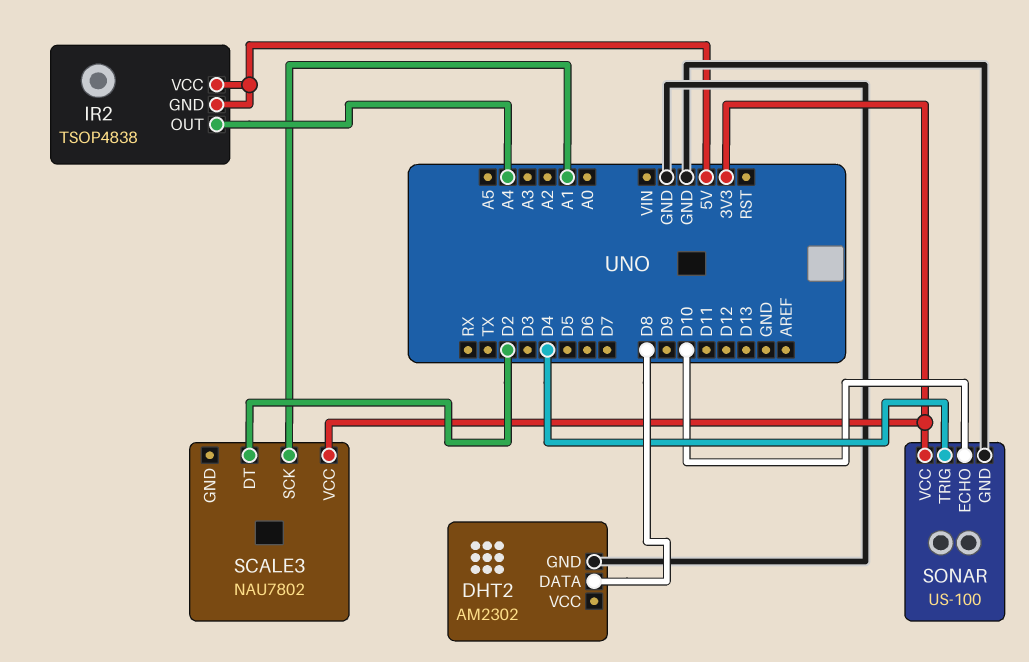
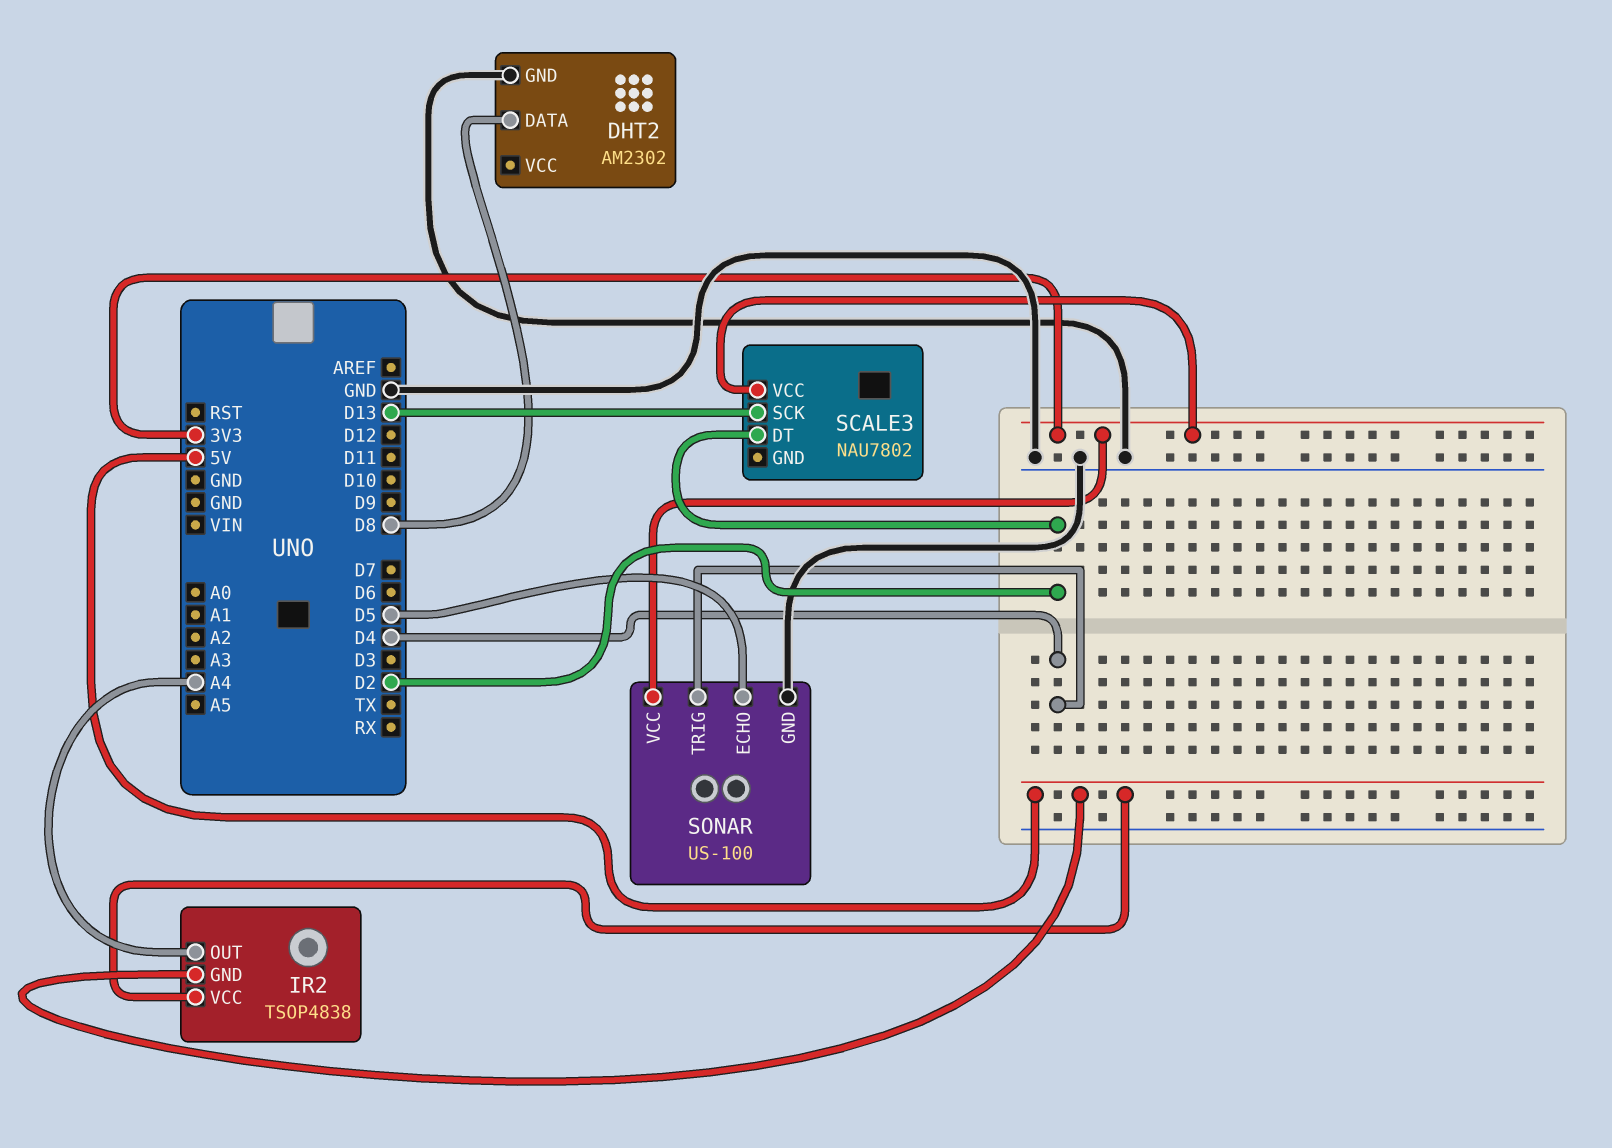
SCALE3 pin SCK: A1 -> D13
SONAR pin ECHO: D10 -> D5

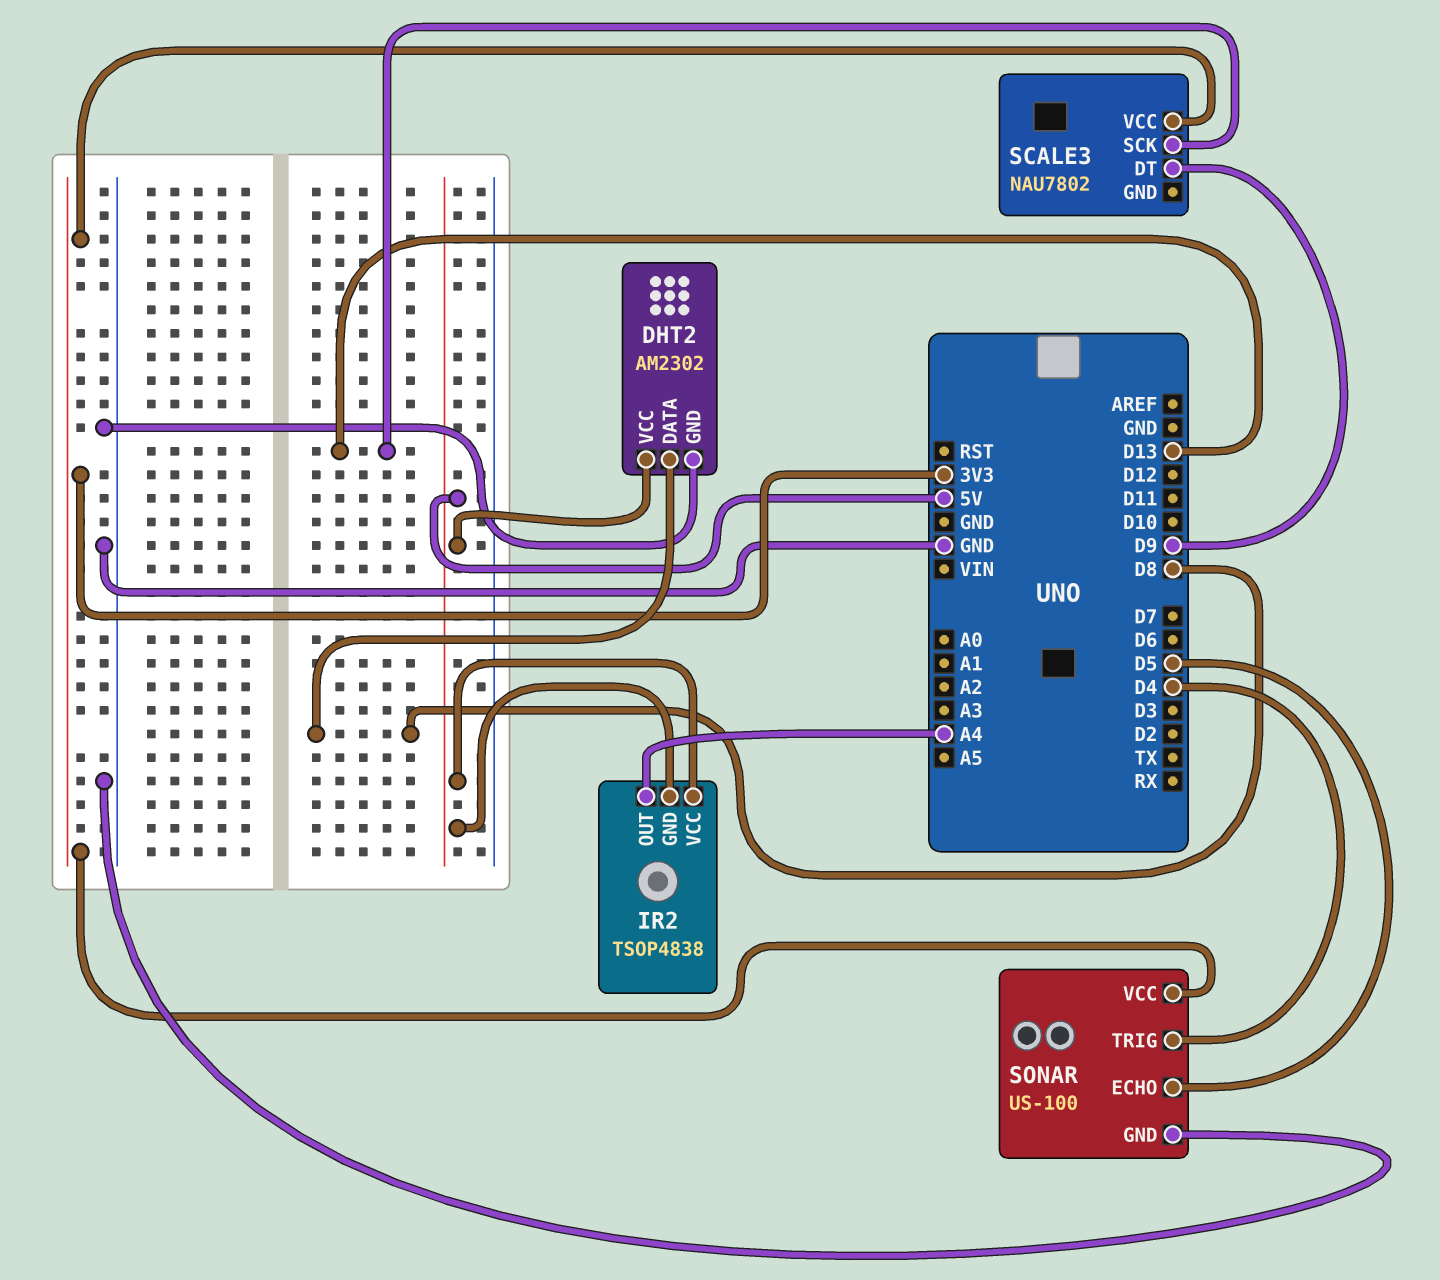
DHT2 pin VCC: none -> 5V
SCALE3 pin DT: D2 -> D9

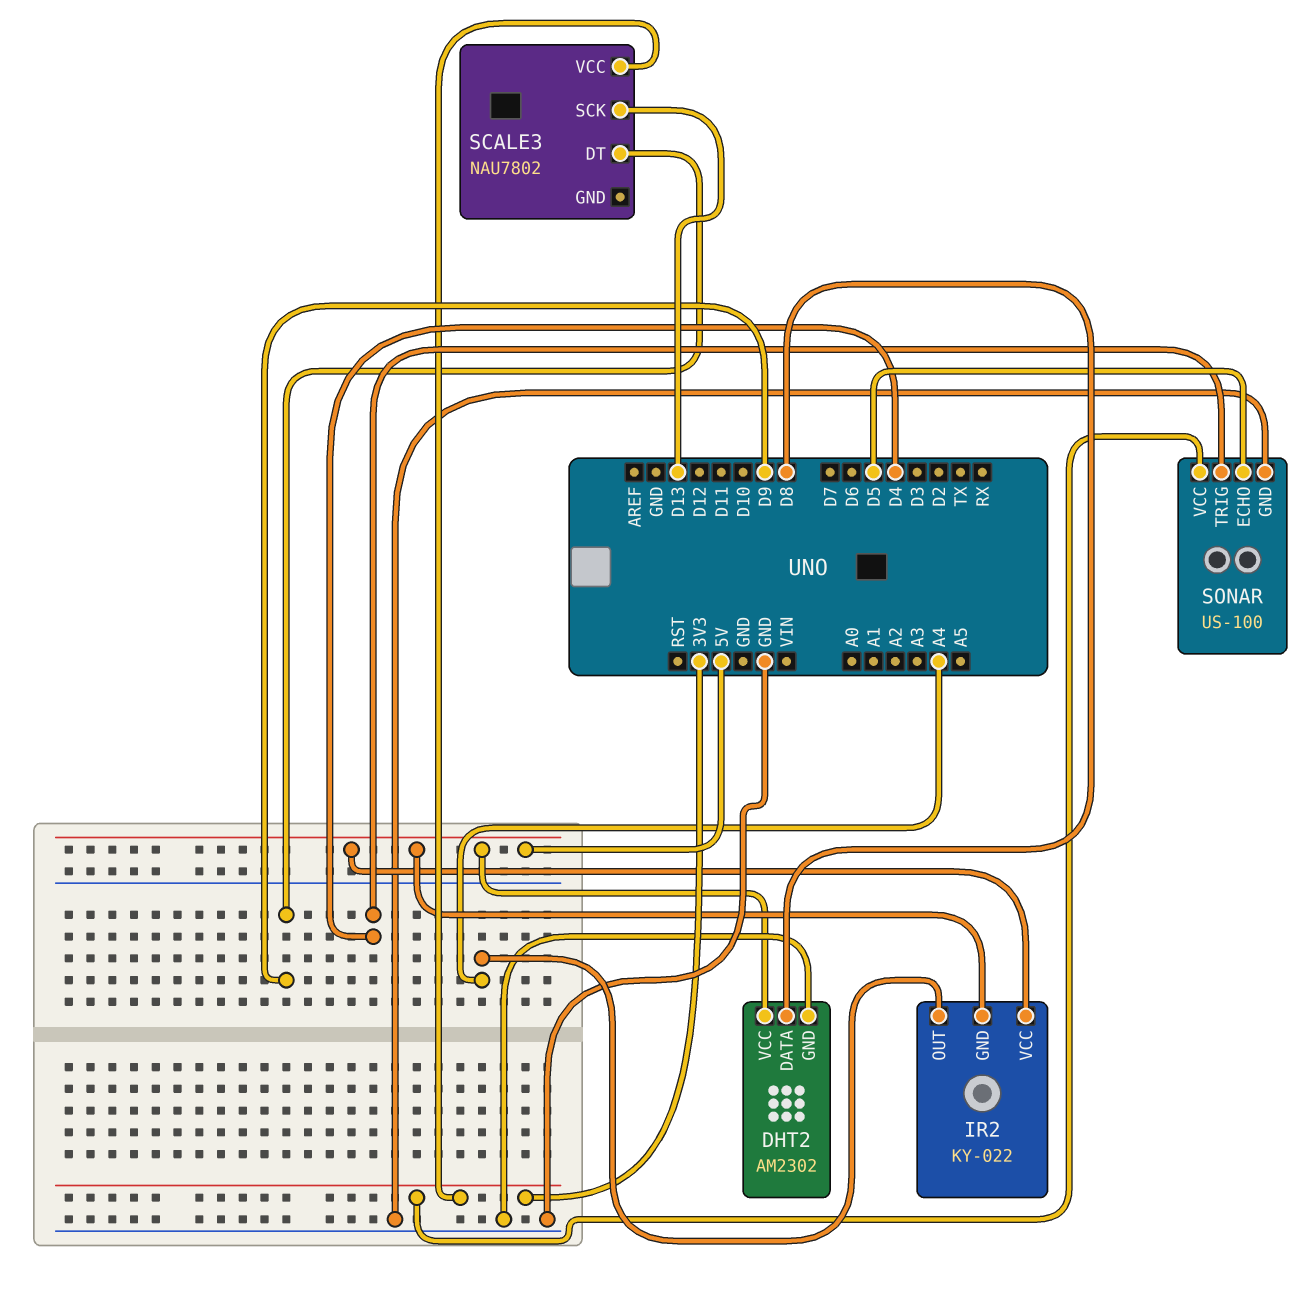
IR2: TSOP4838 -> KY-022

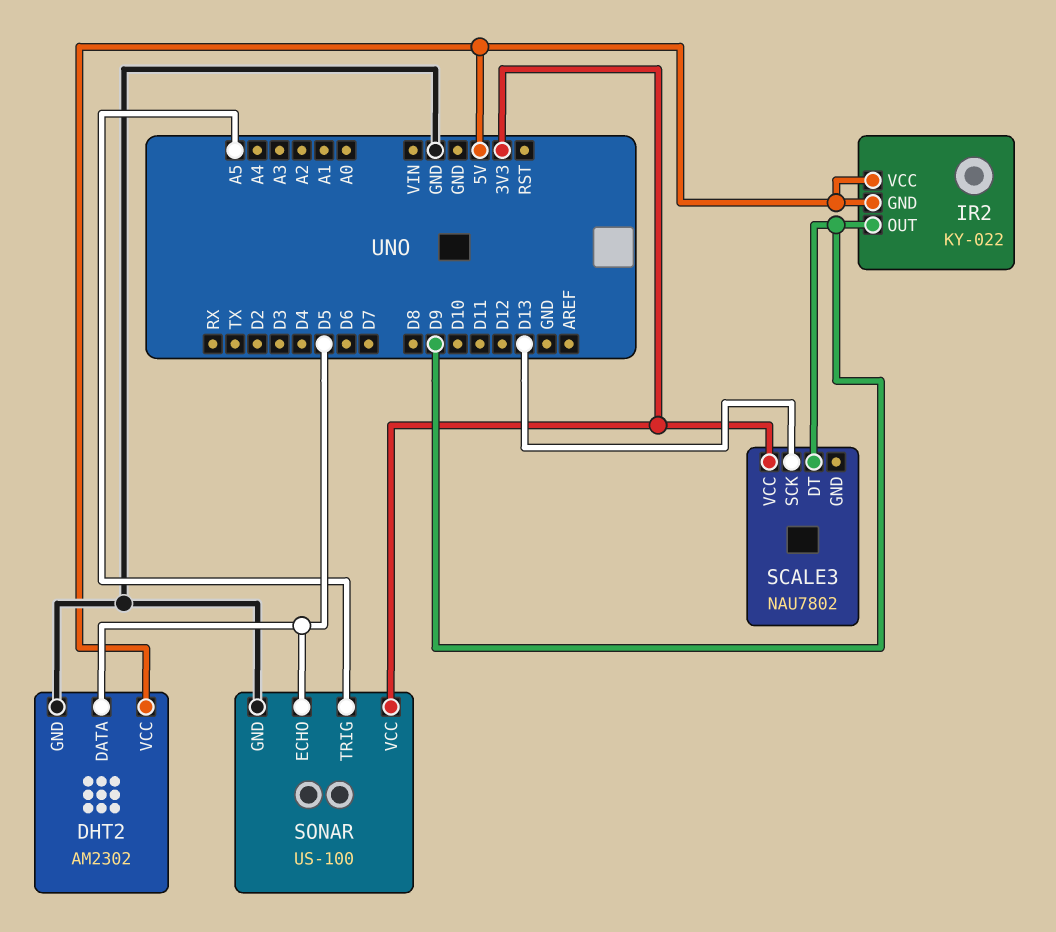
DHT2 pin DATA: D8 -> D5
IR2 pin OUT: A4 -> D9
SONAR pin TRIG: D4 -> A5

